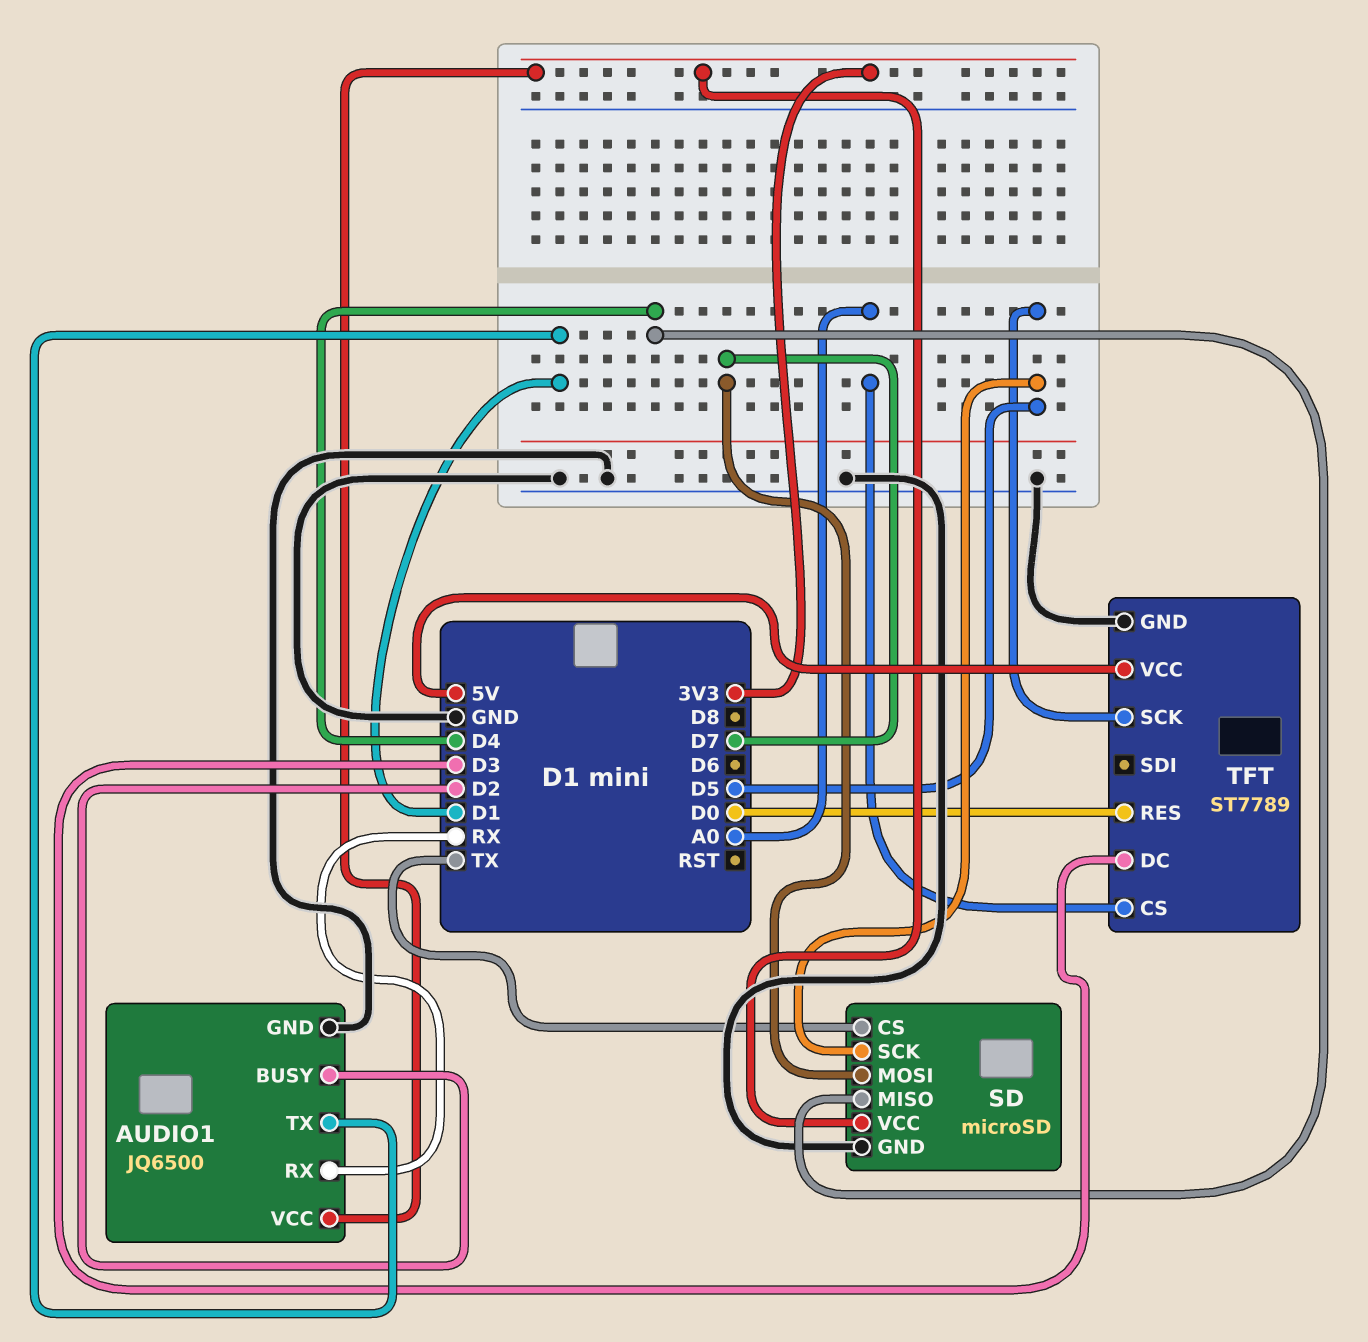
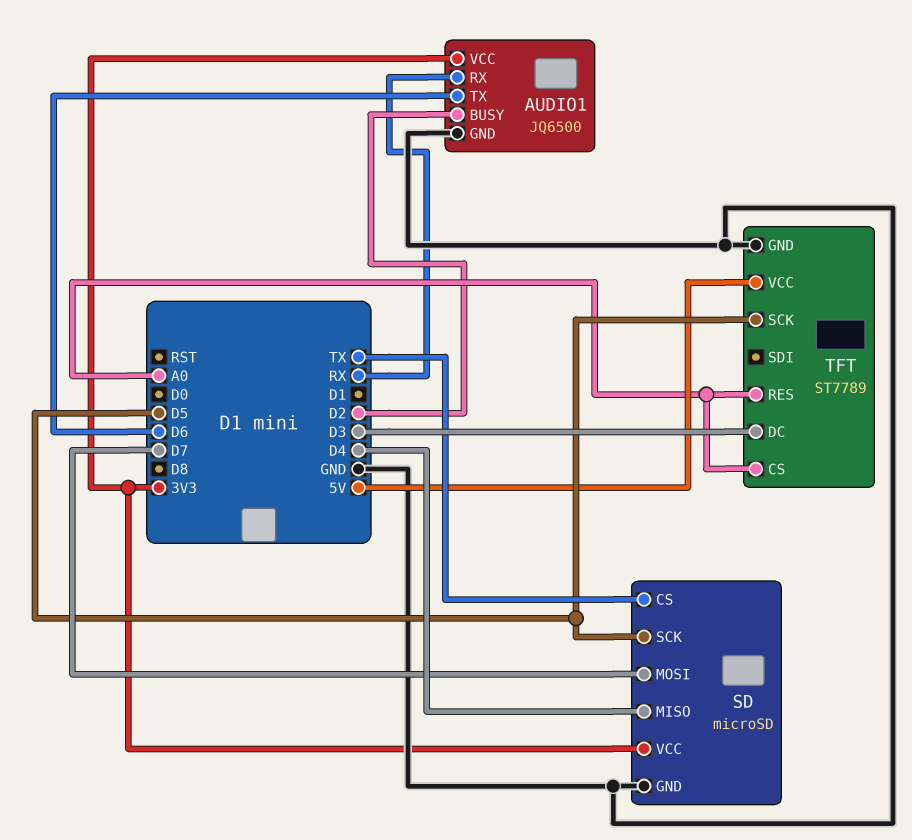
AUDIO1 pin TX: D1 -> D6
TFT pin RES: D0 -> A0

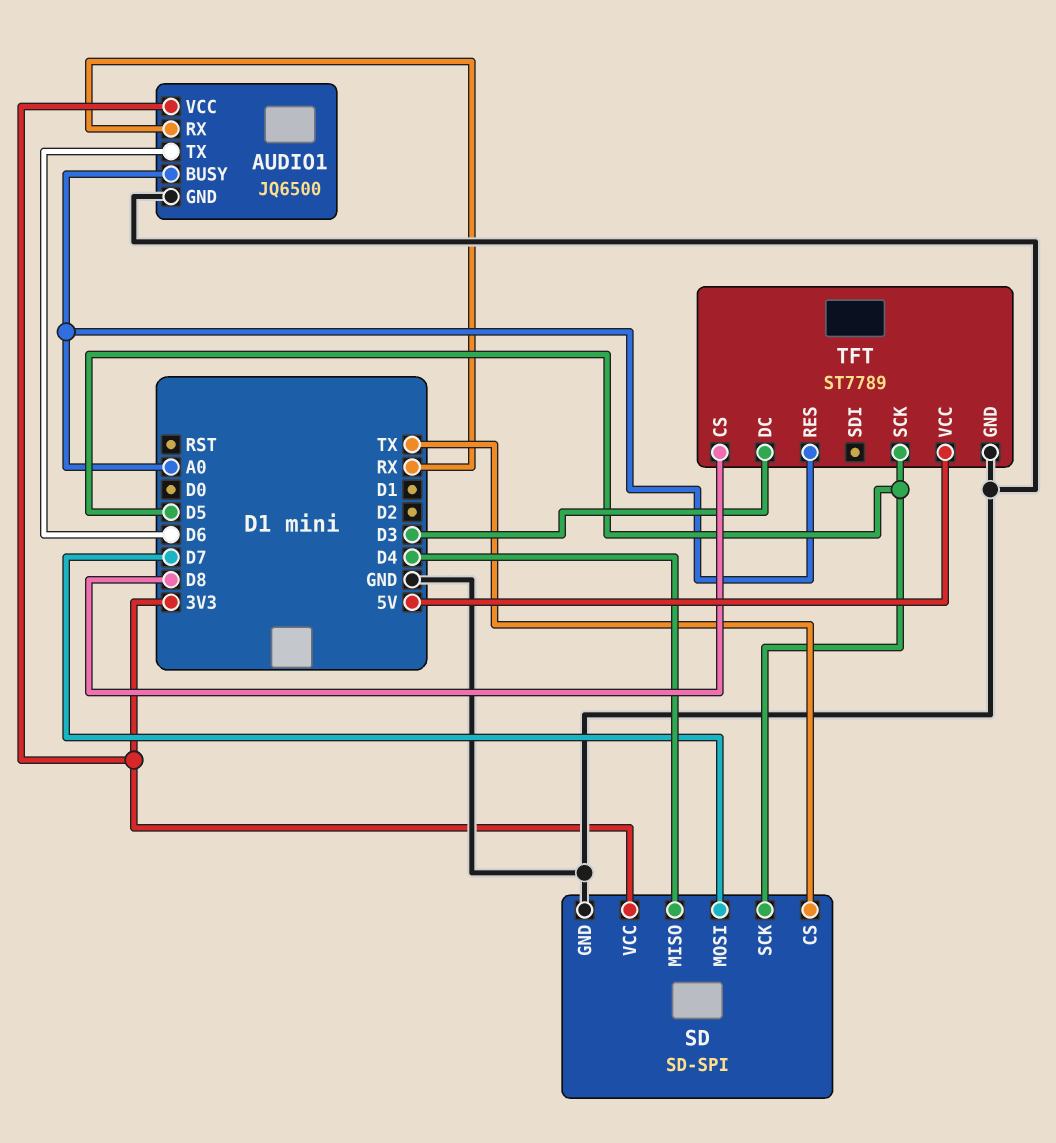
AUDIO1 pin BUSY: D2 -> A0
SD: microSD -> SD-SPI
TFT pin CS: A0 -> D8

